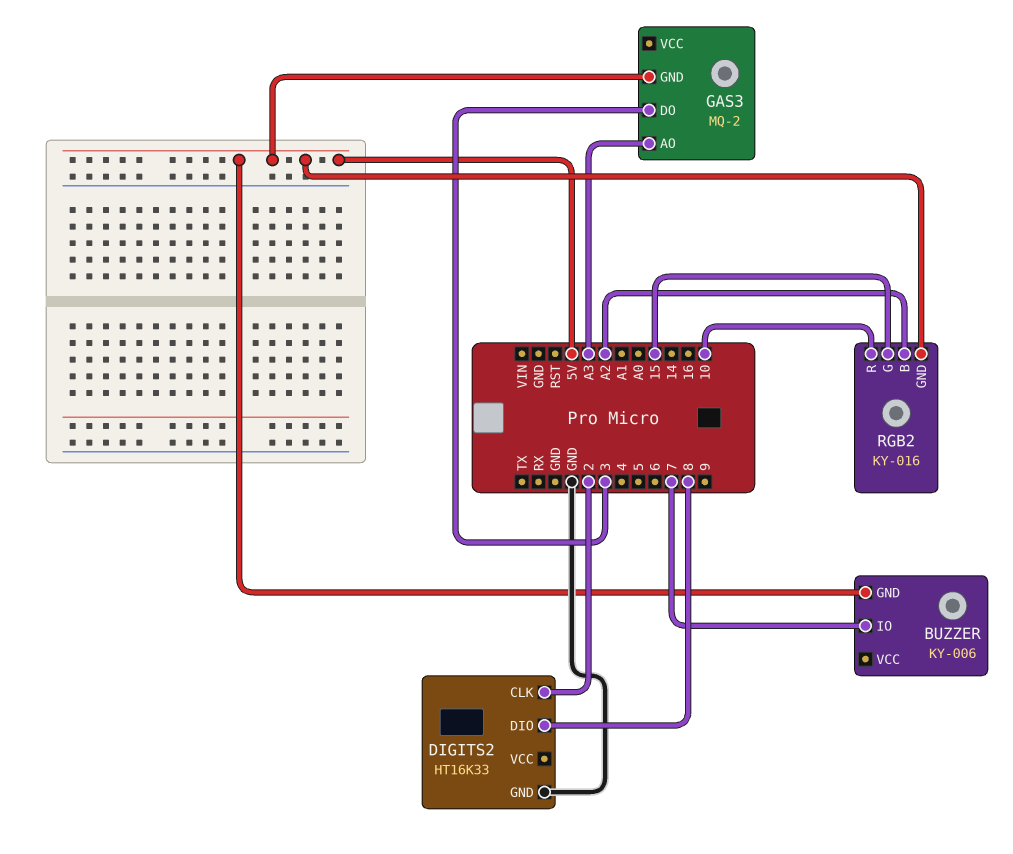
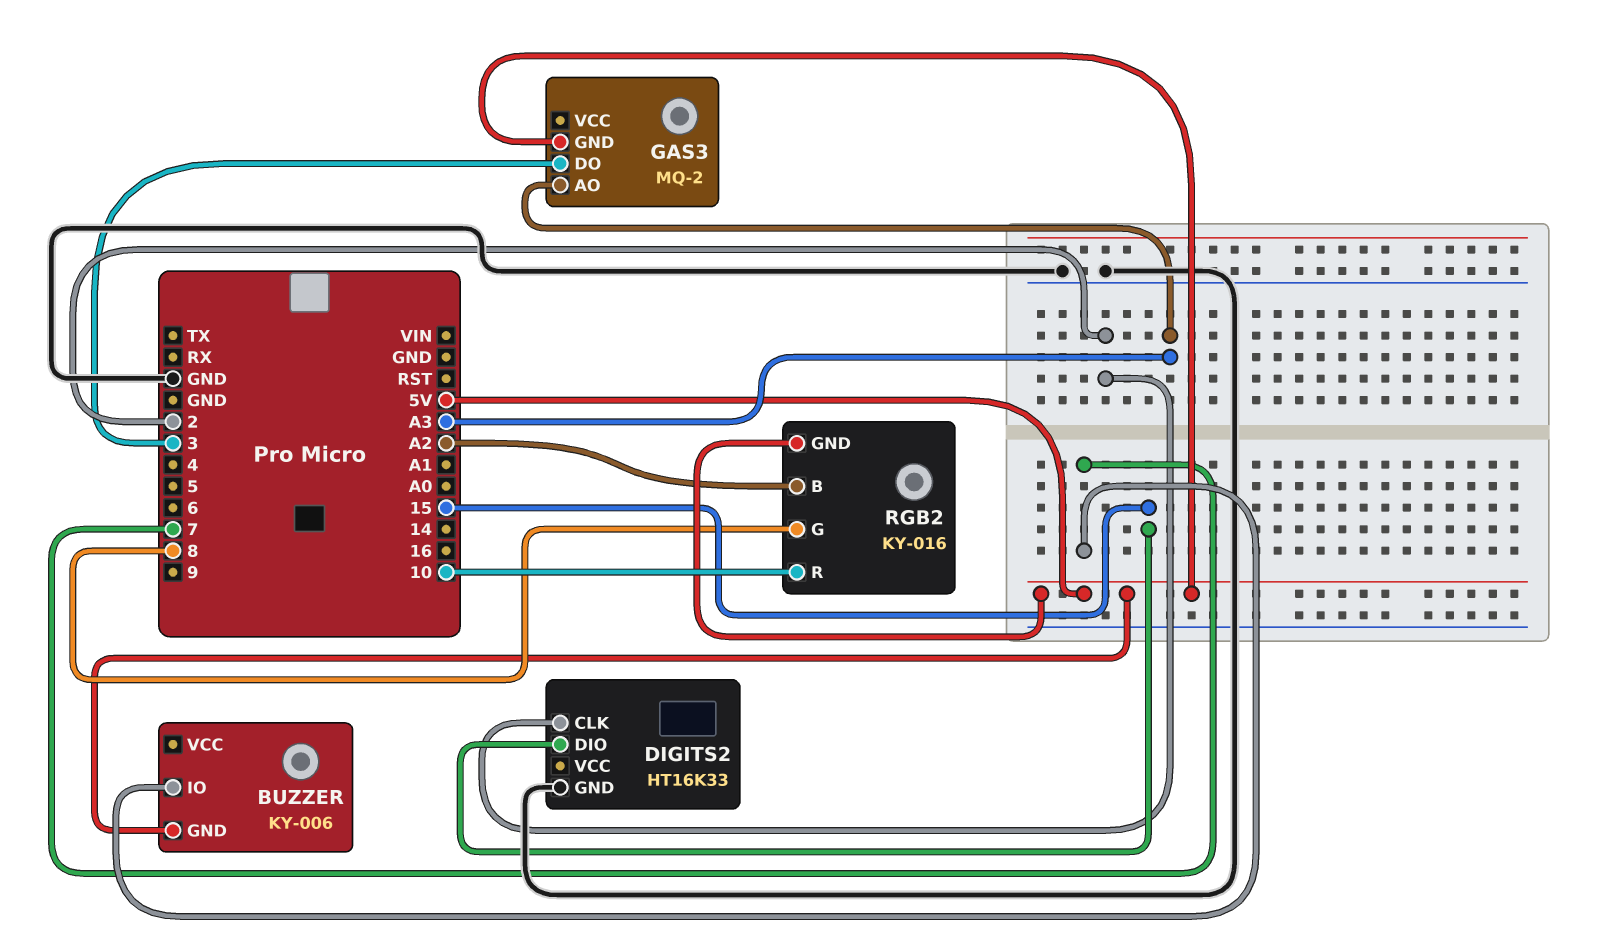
DIGITS2 pin DIO: 8 -> 15
RGB2 pin G: 15 -> 8

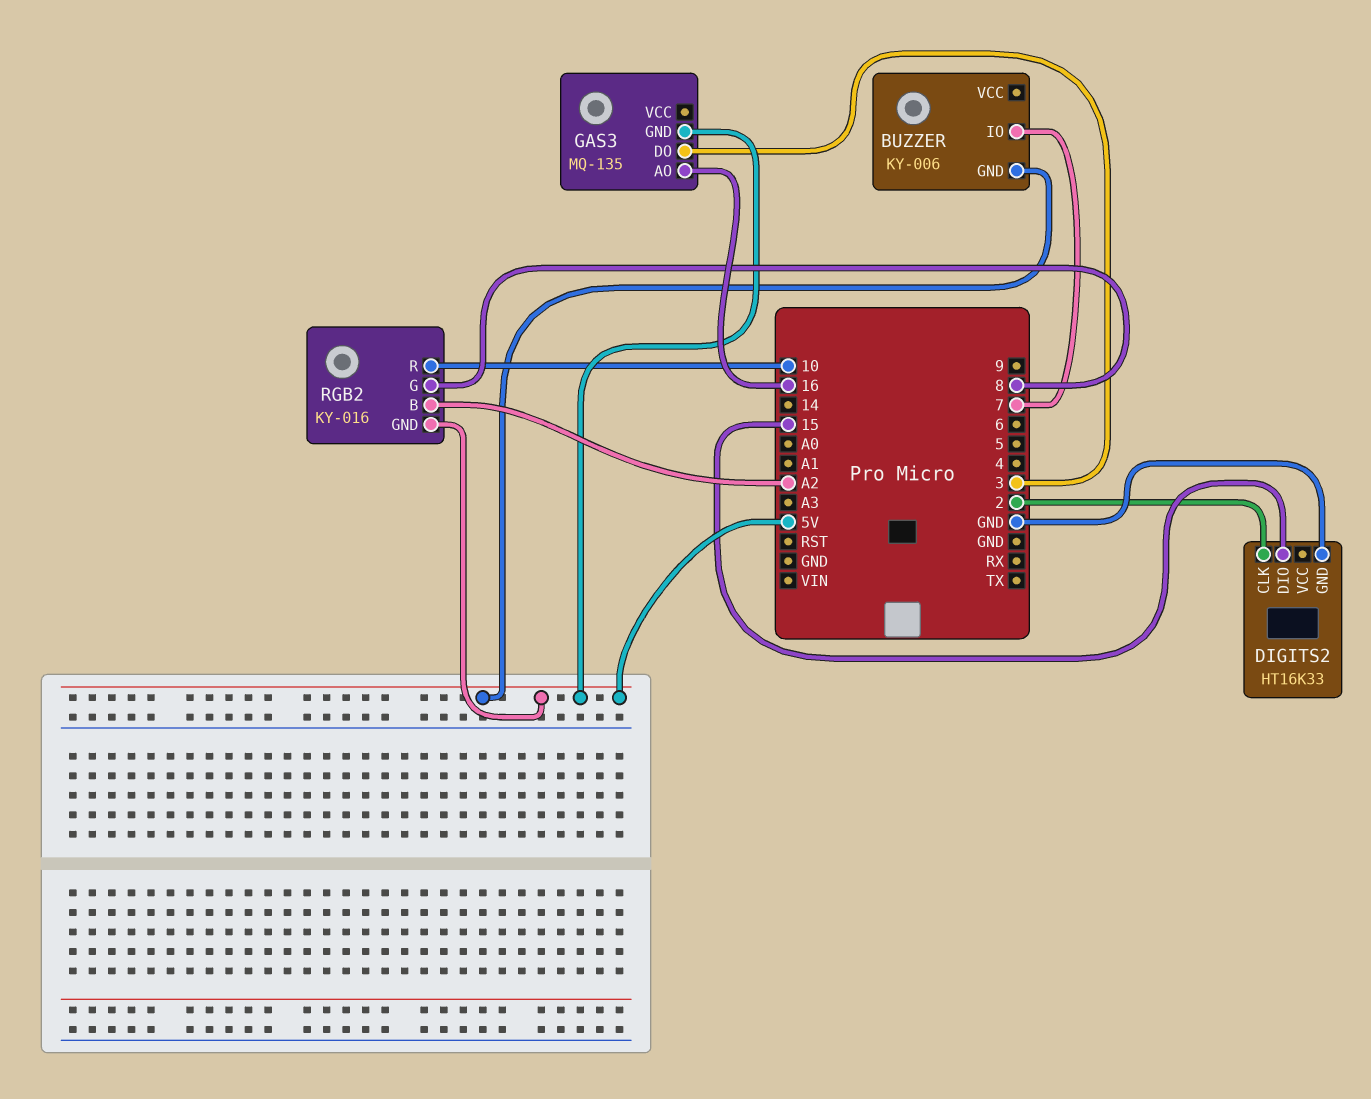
GAS3: MQ-2 -> MQ-135
GAS3 pin AO: A3 -> 16

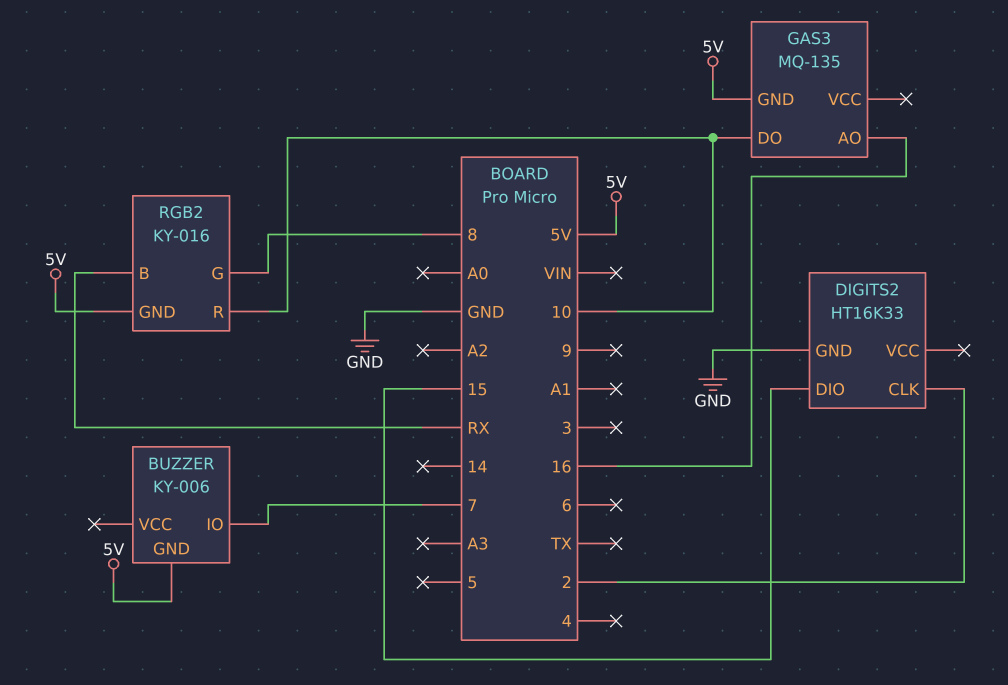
GAS3 pin DO: 3 -> 10
RGB2 pin B: A2 -> RX

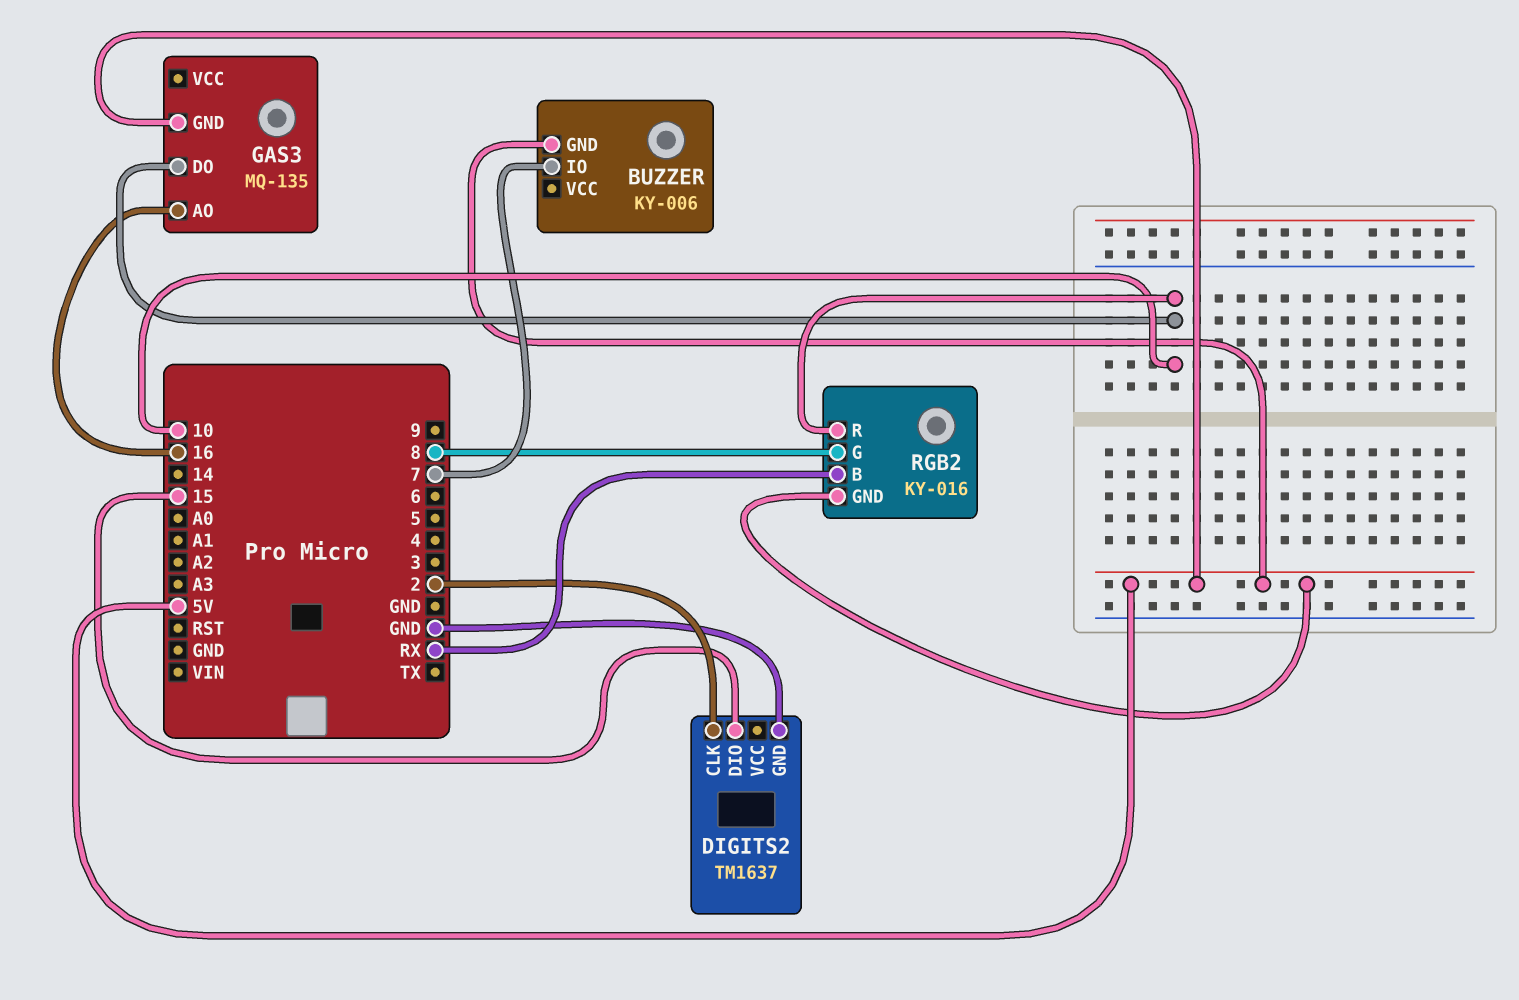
DIGITS2: HT16K33 -> TM1637

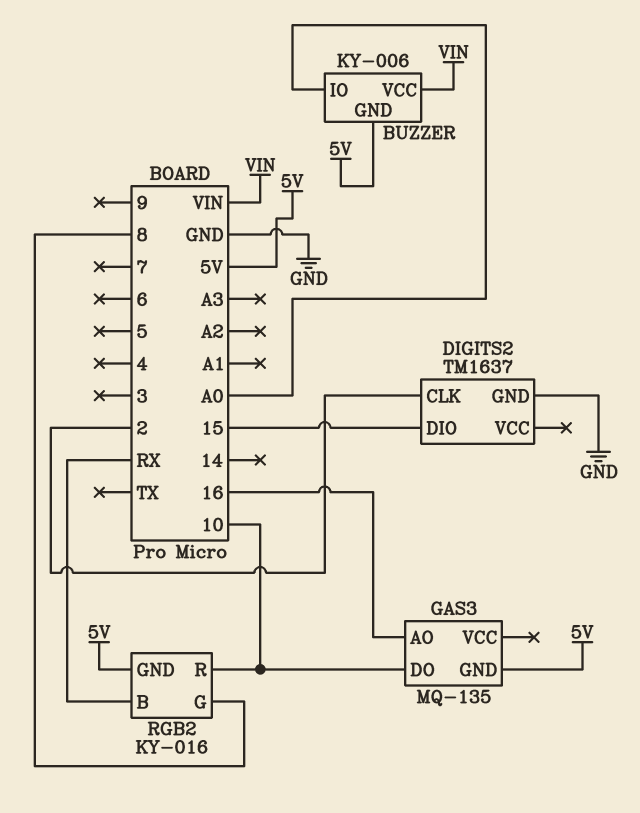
BUZZER pin IO: 7 -> A0
BUZZER pin VCC: none -> VIN

